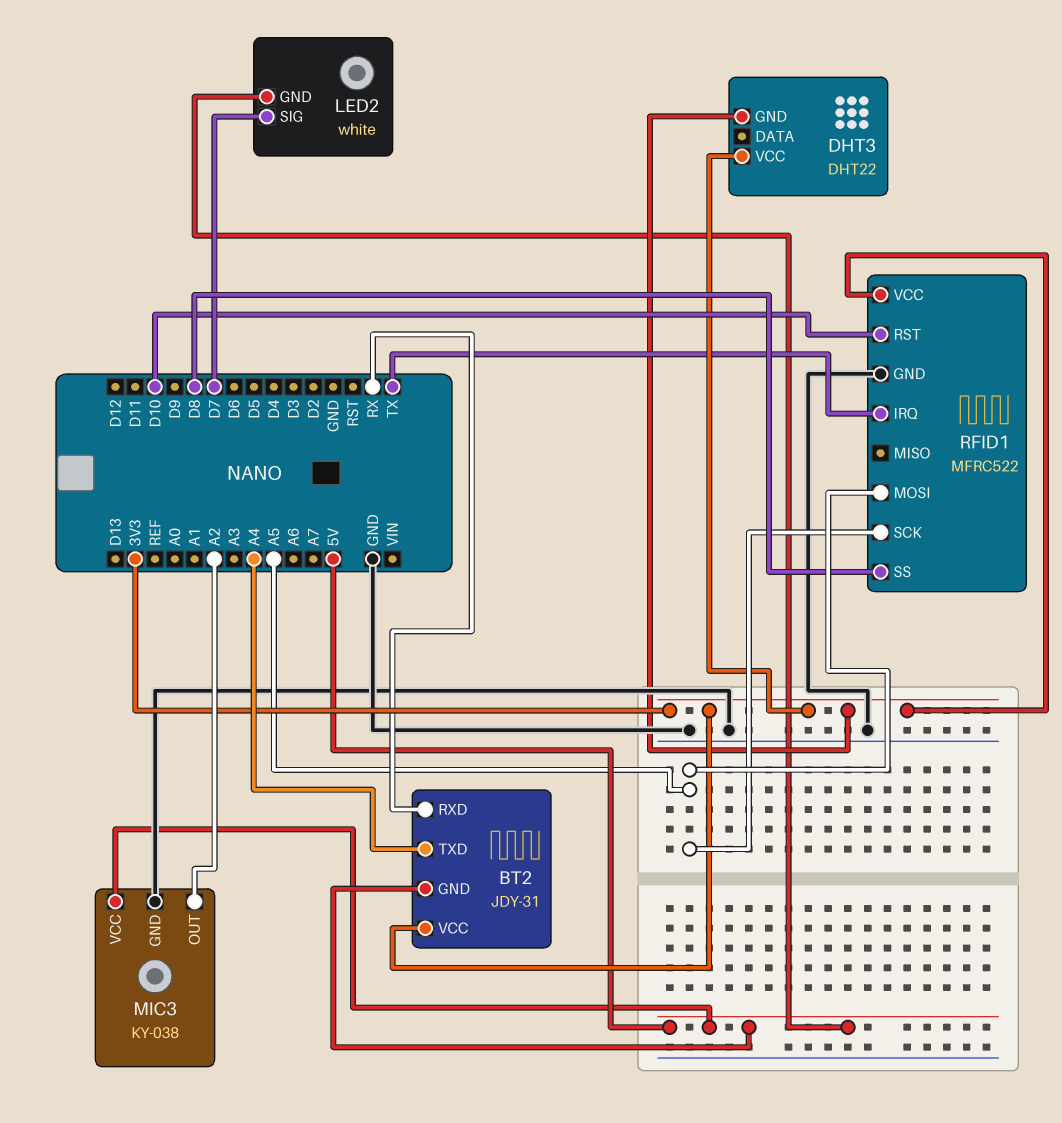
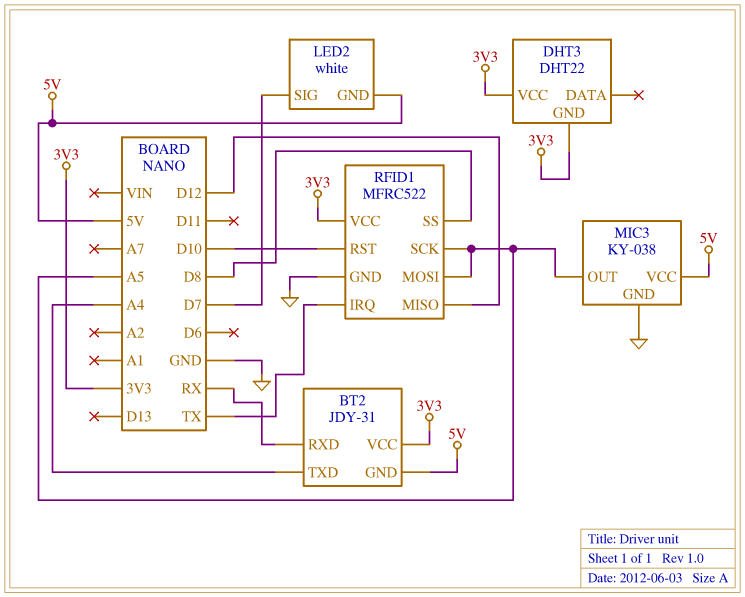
MIC3 pin OUT: A2 -> A5
RFID1 pin MISO: none -> D12

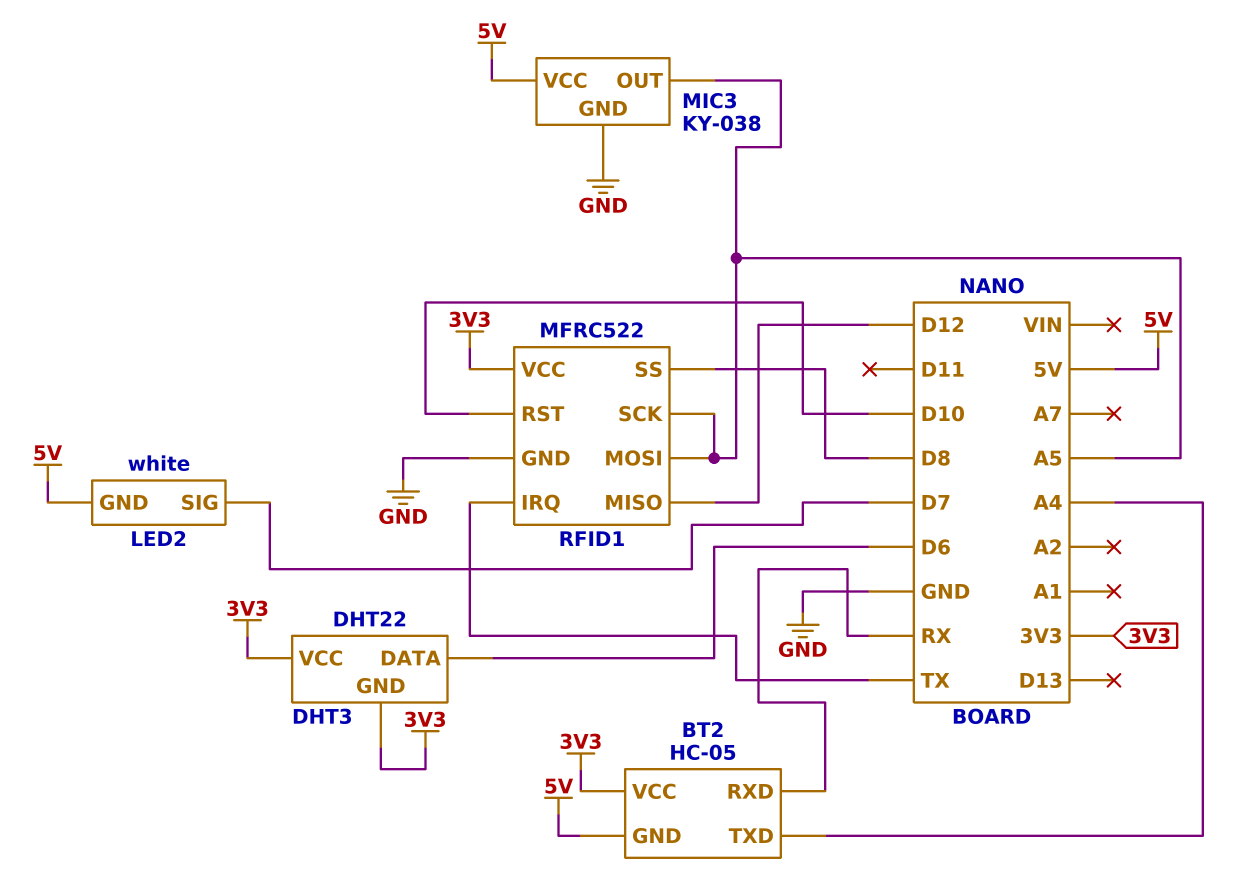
BT2: JDY-31 -> HC-05
DHT3 pin DATA: none -> D6

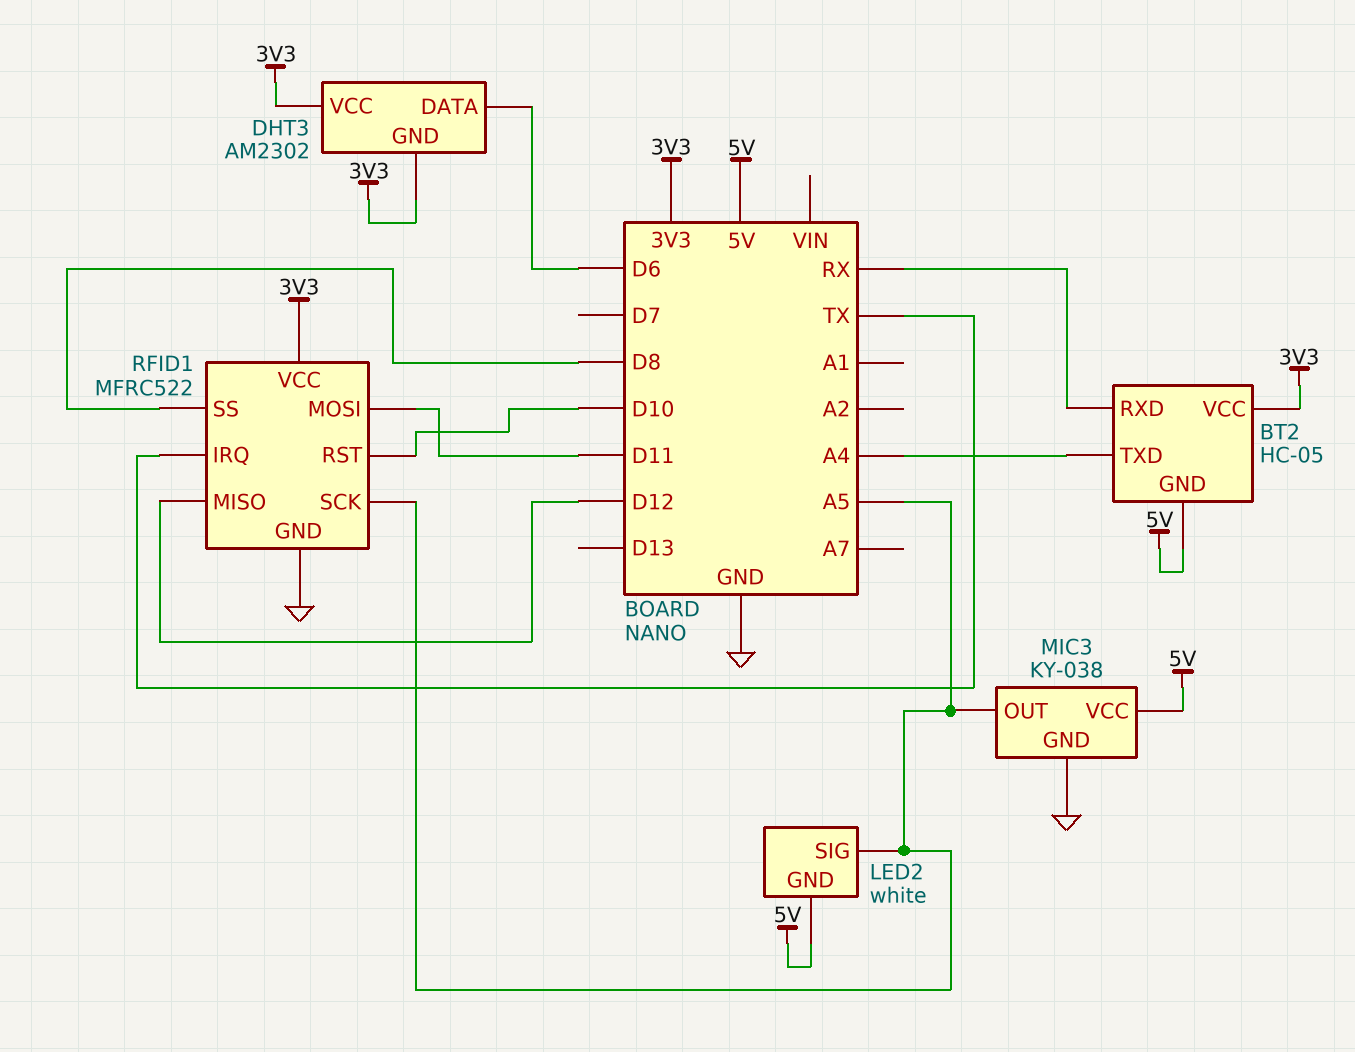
DHT3: DHT22 -> AM2302
LED2 pin SIG: D7 -> A5
RFID1 pin MOSI: A5 -> D11

